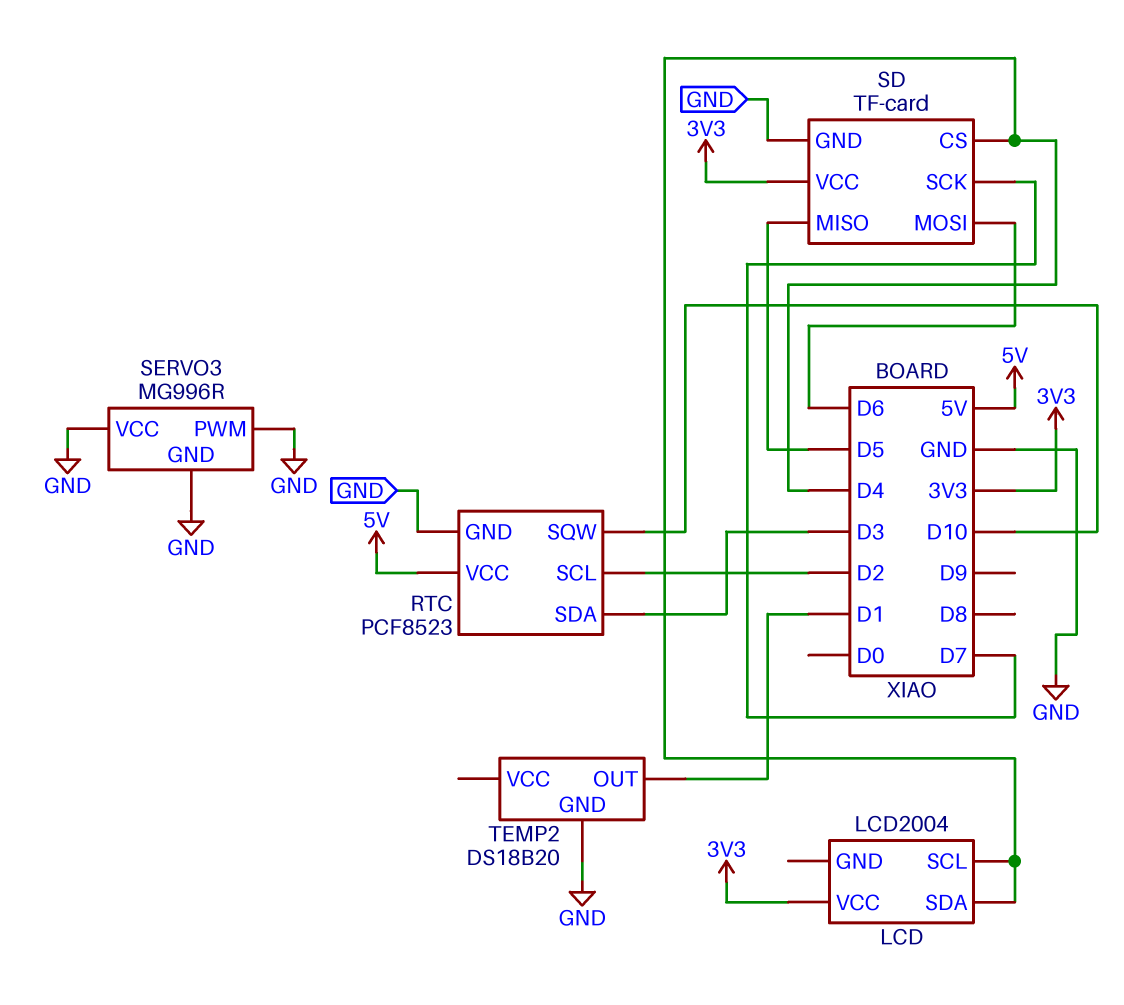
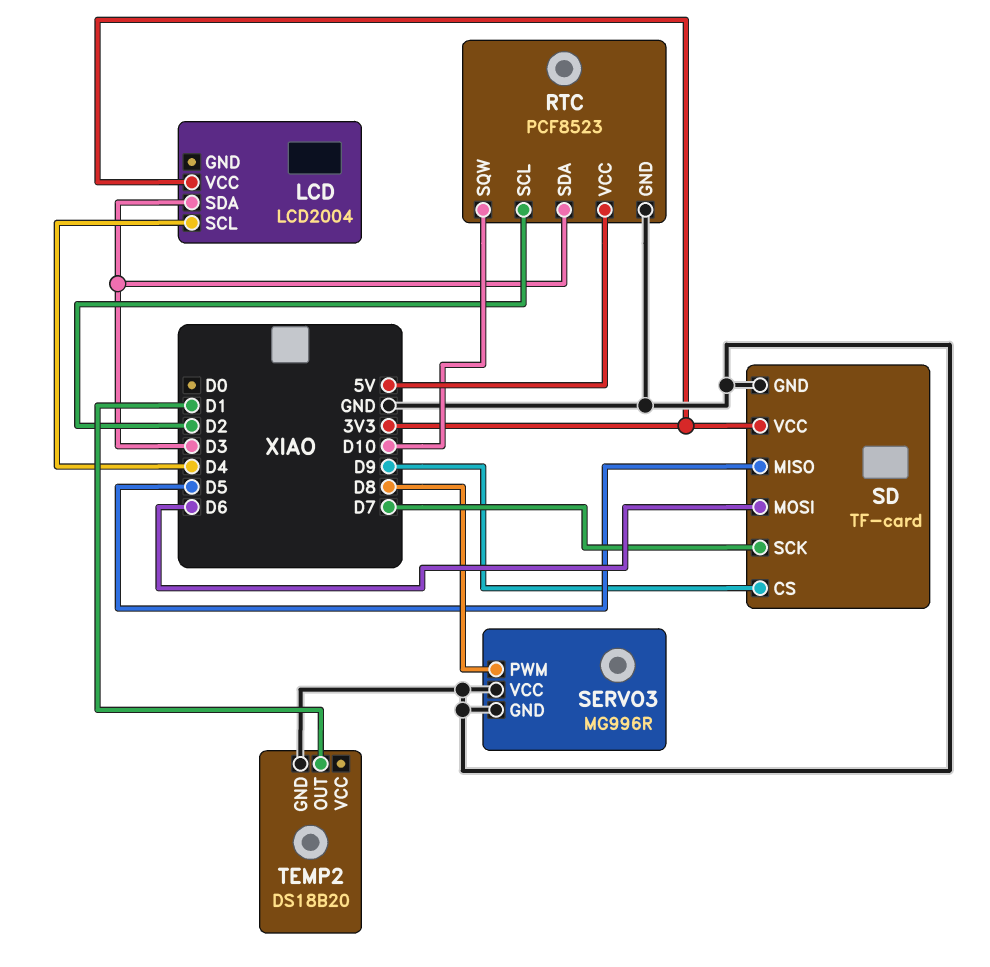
LCD pin SDA: D4 -> D3
SD pin CS: D4 -> D9
SERVO3 pin PWM: GND -> D8

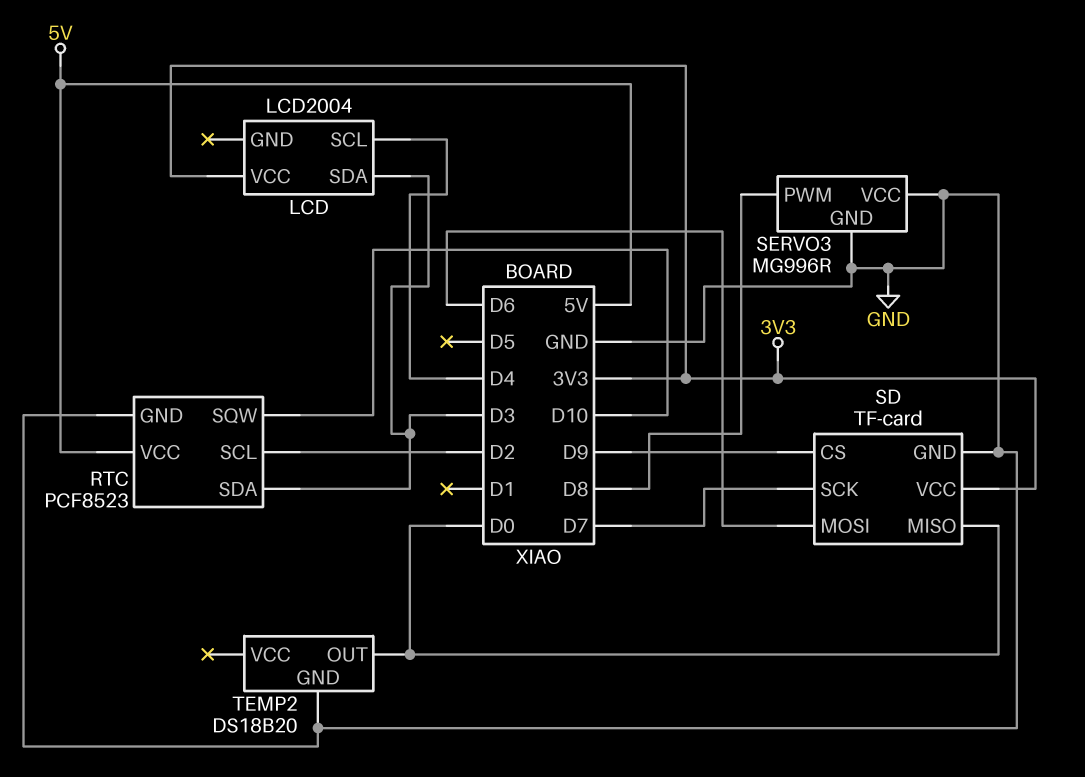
SD pin MISO: D5 -> D0
TEMP2 pin OUT: D1 -> D0

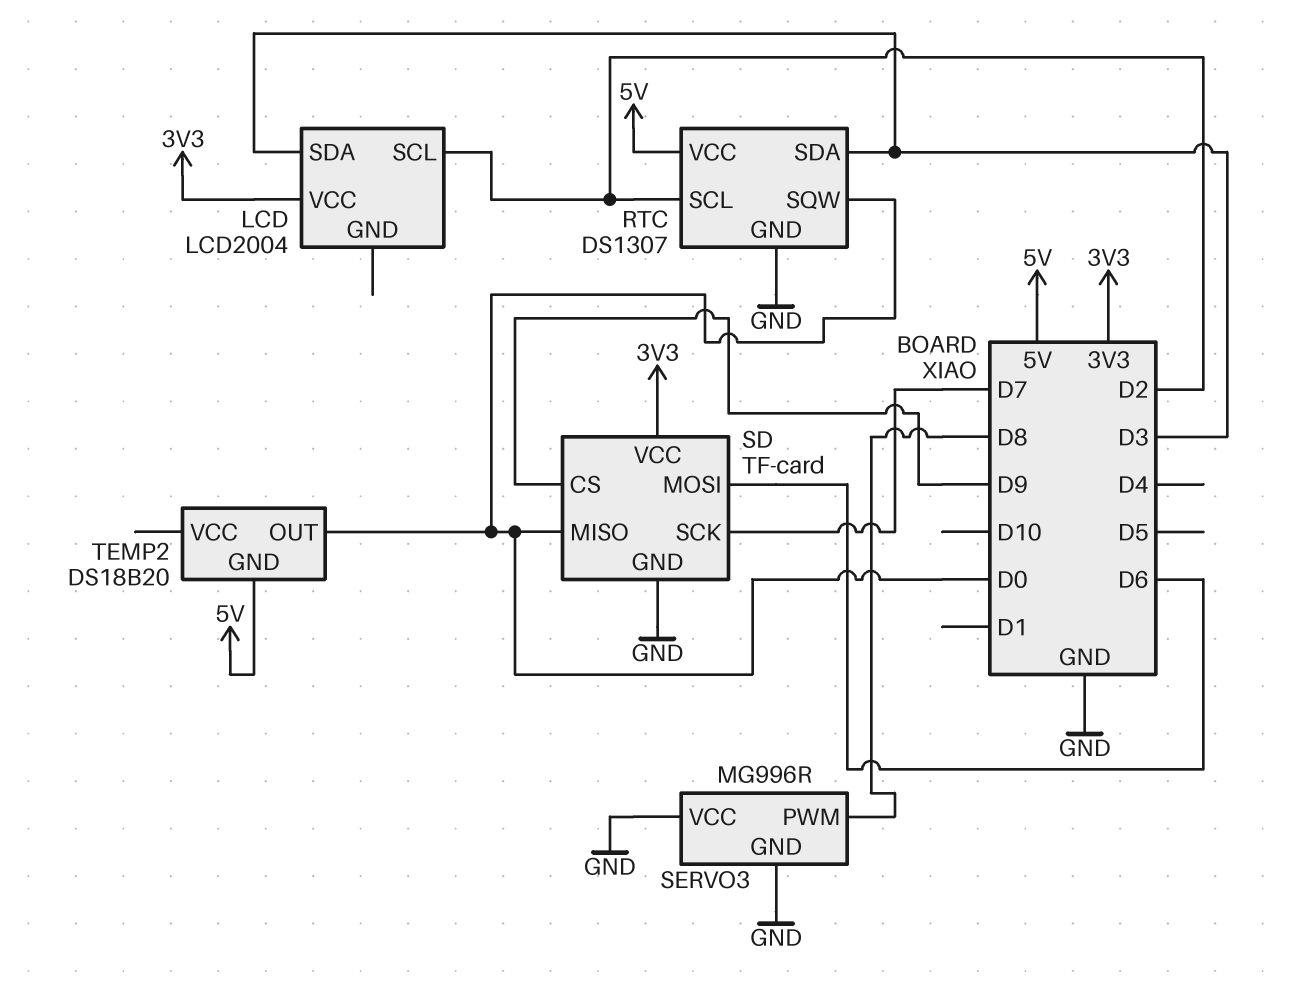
LCD pin SCL: D4 -> D2
RTC: PCF8523 -> DS1307
RTC pin SQW: D10 -> D0
TEMP2 pin GND: GND -> 5V

